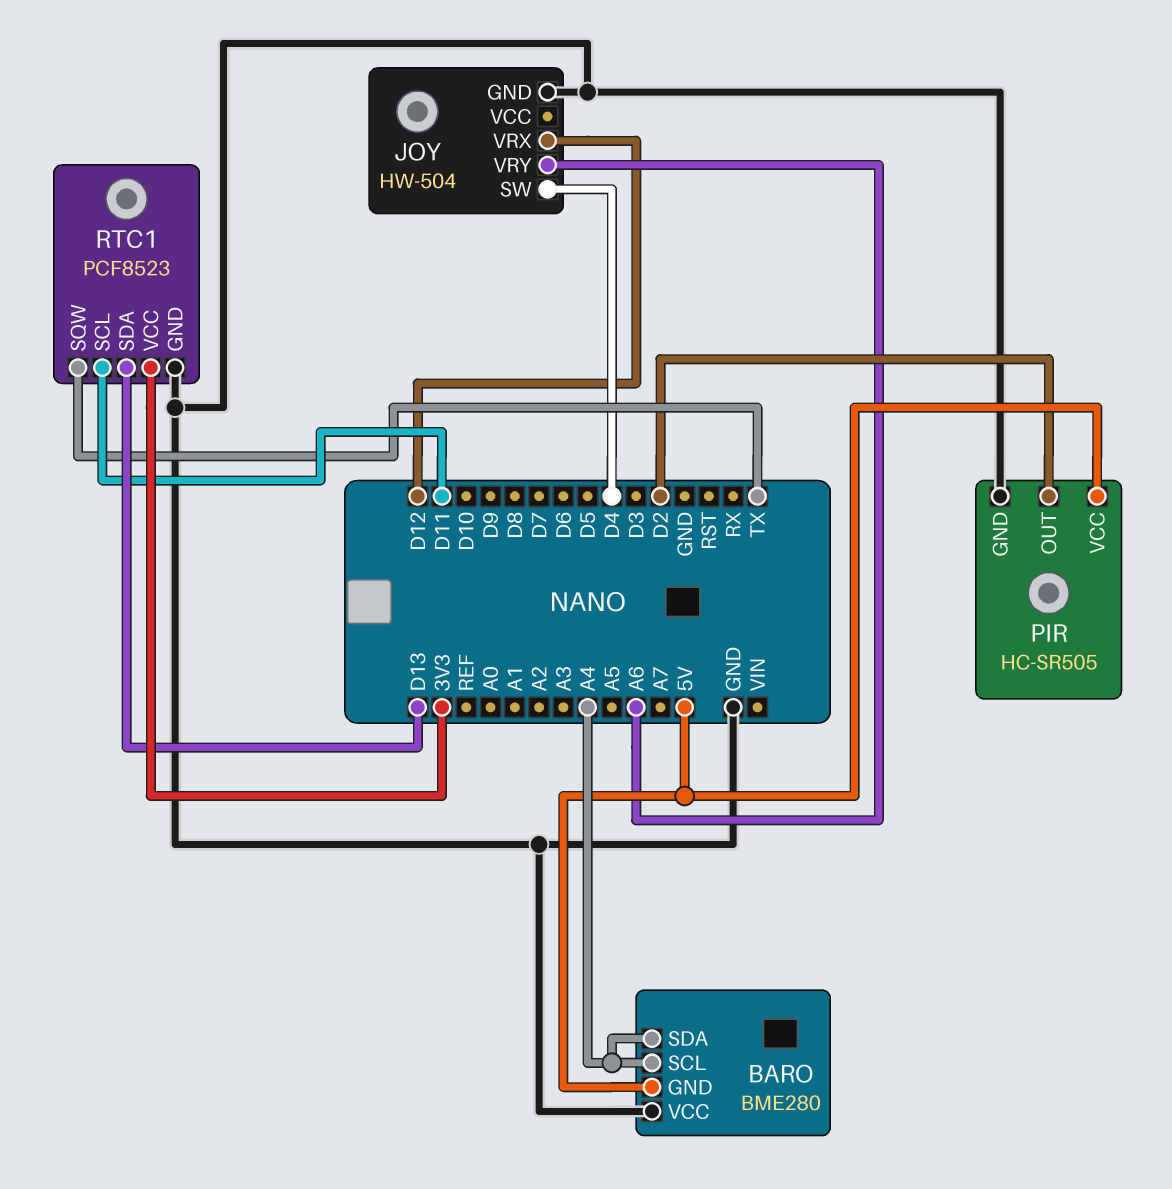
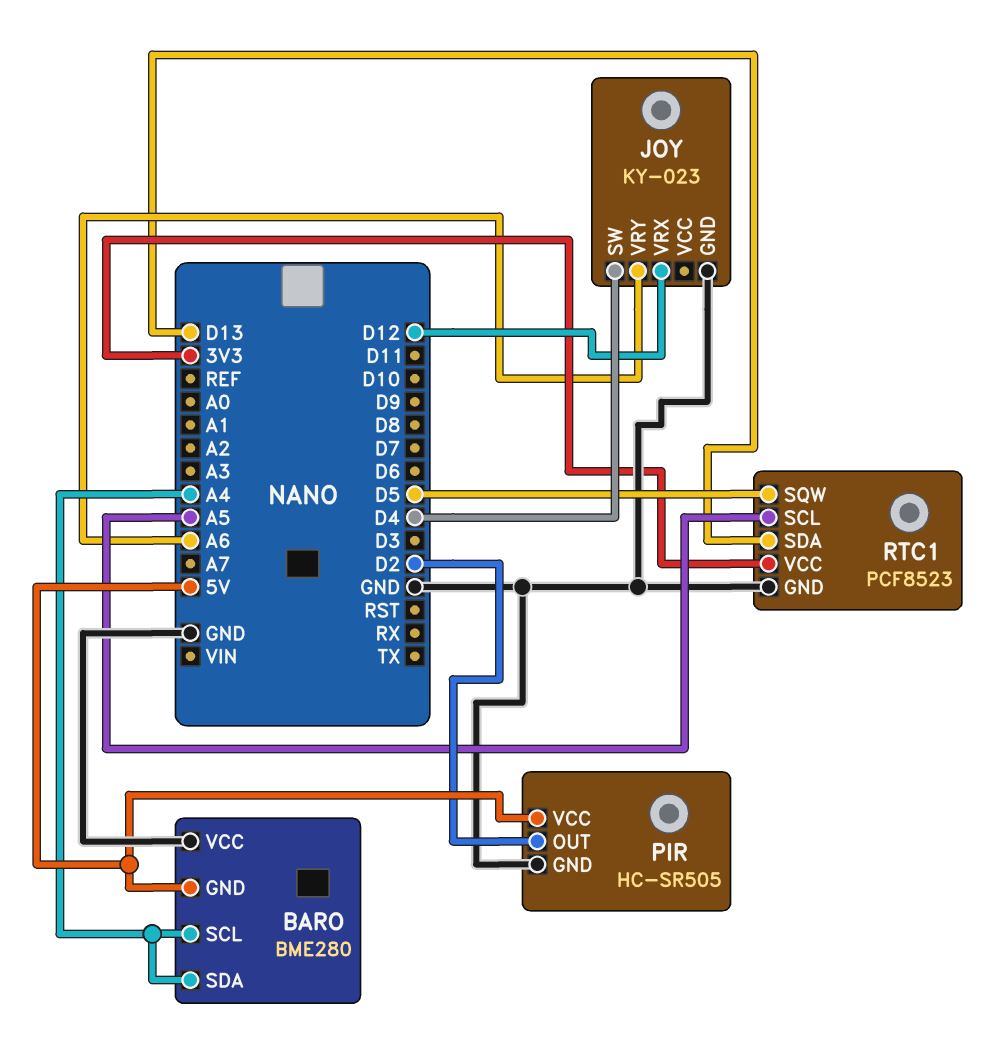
JOY: HW-504 -> KY-023
RTC1 pin SCL: D11 -> A5
RTC1 pin SQW: TX -> D5

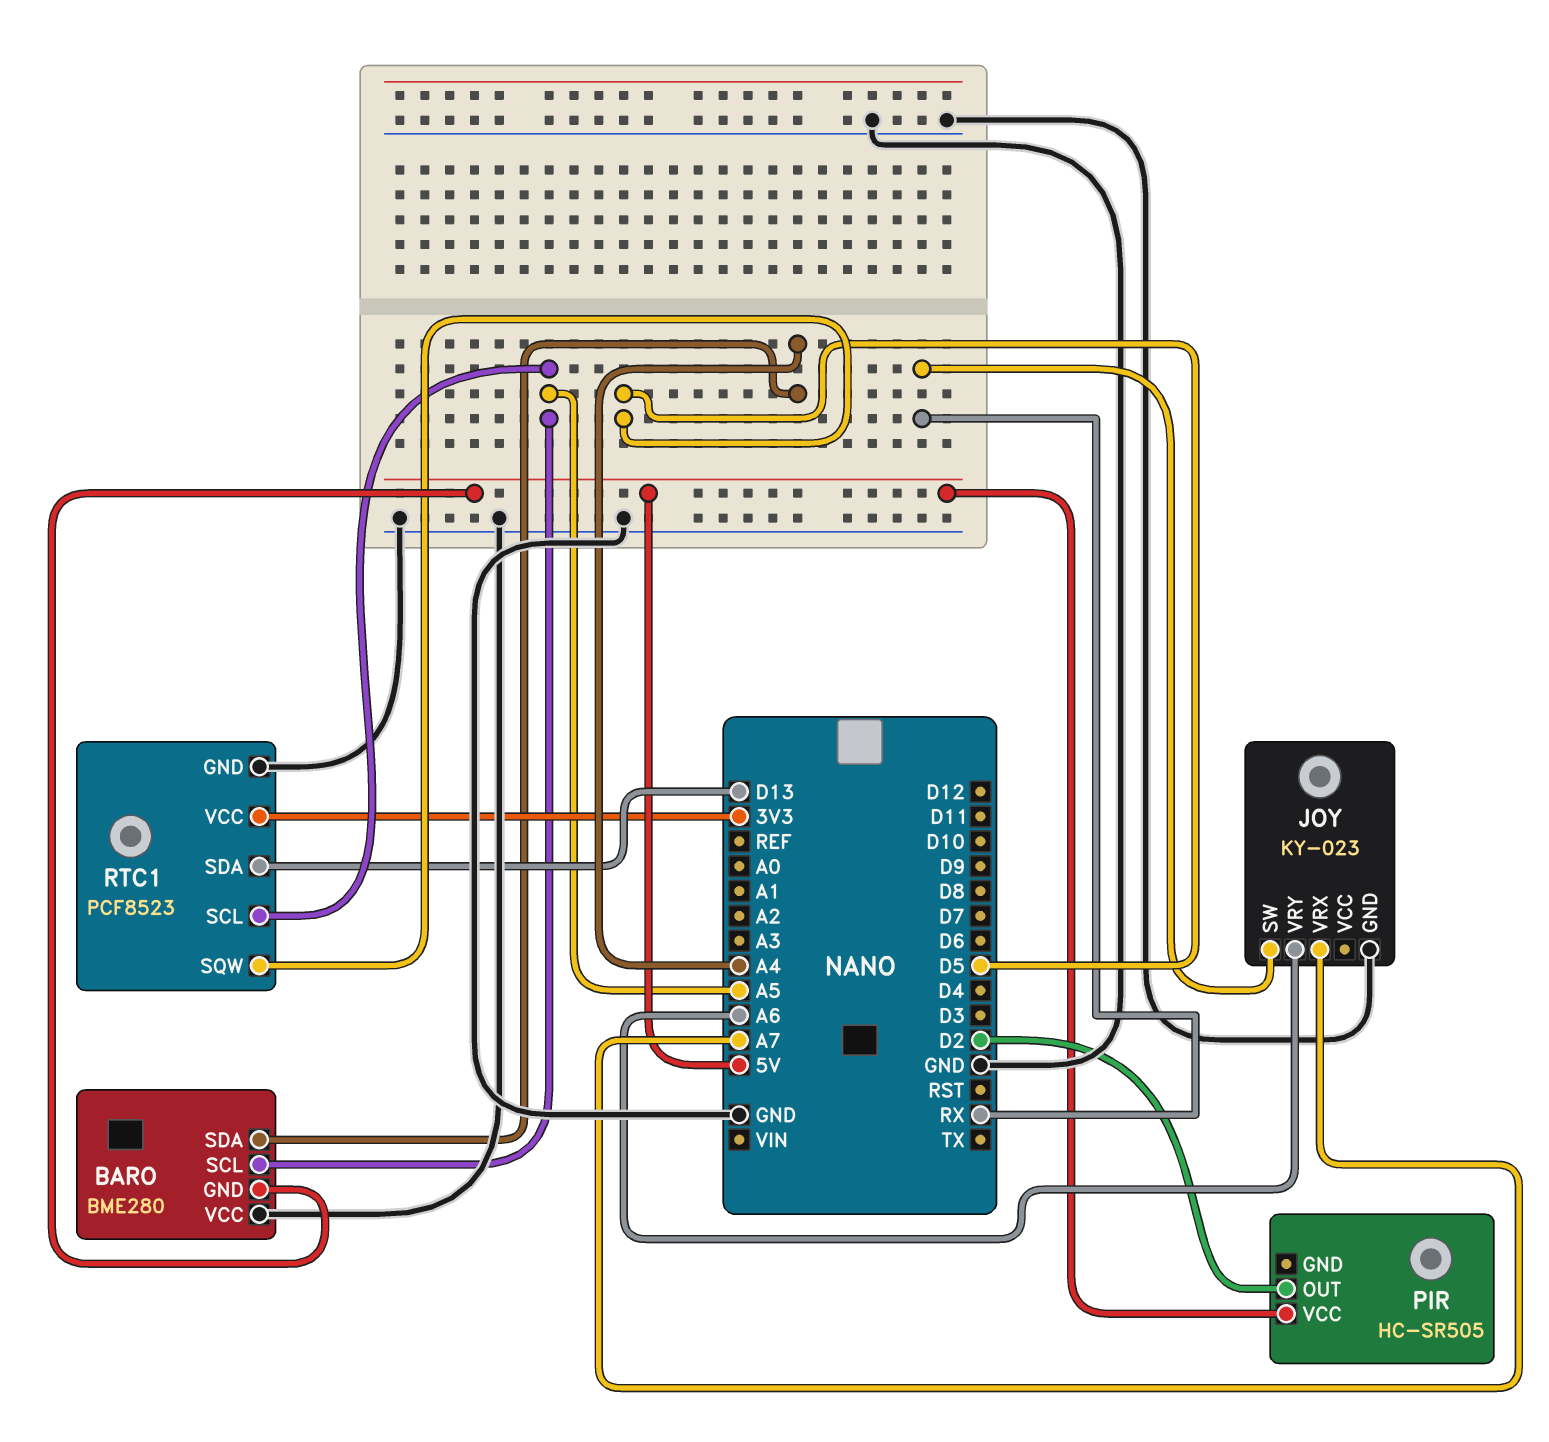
BARO pin SCL: A4 -> A5
JOY pin SW: D4 -> RX
JOY pin VRX: D12 -> A7
PIR pin GND: GND -> none

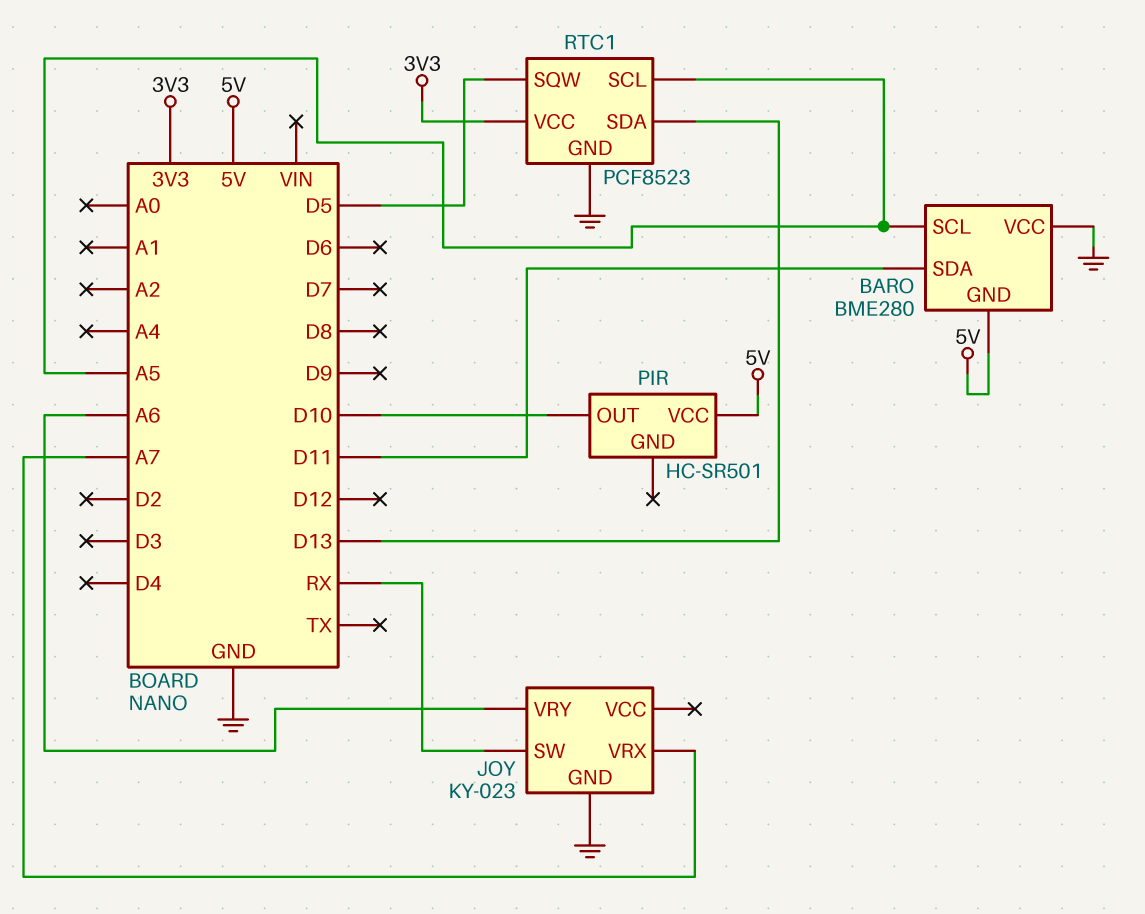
BARO pin SDA: A4 -> D11
PIR: HC-SR505 -> HC-SR501
PIR pin OUT: D2 -> D10

